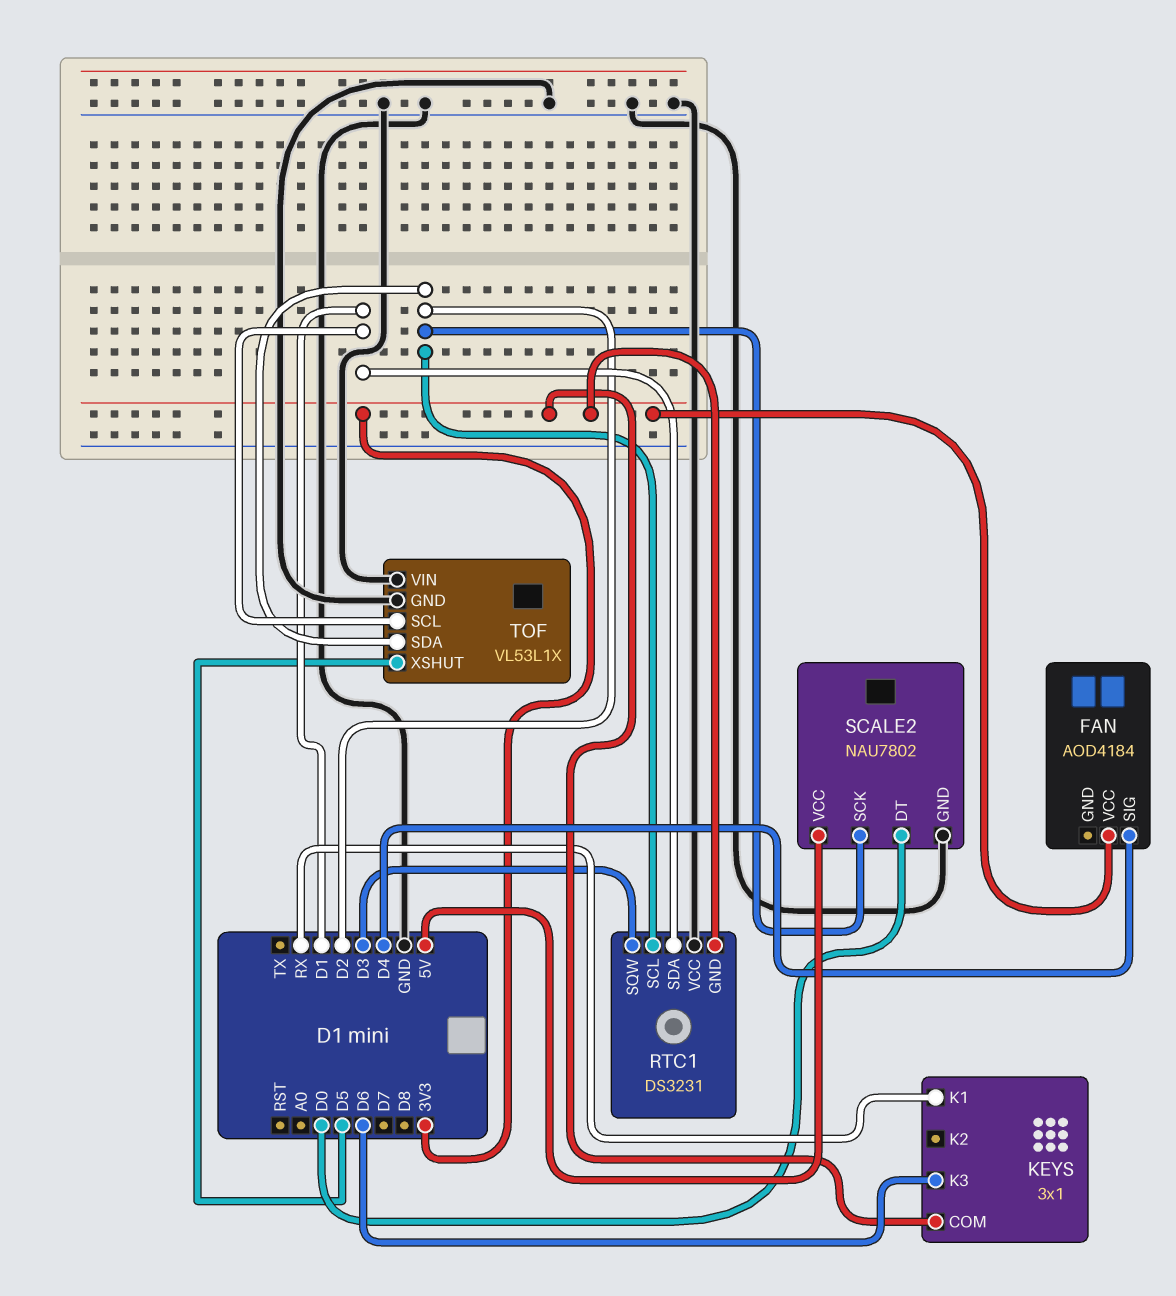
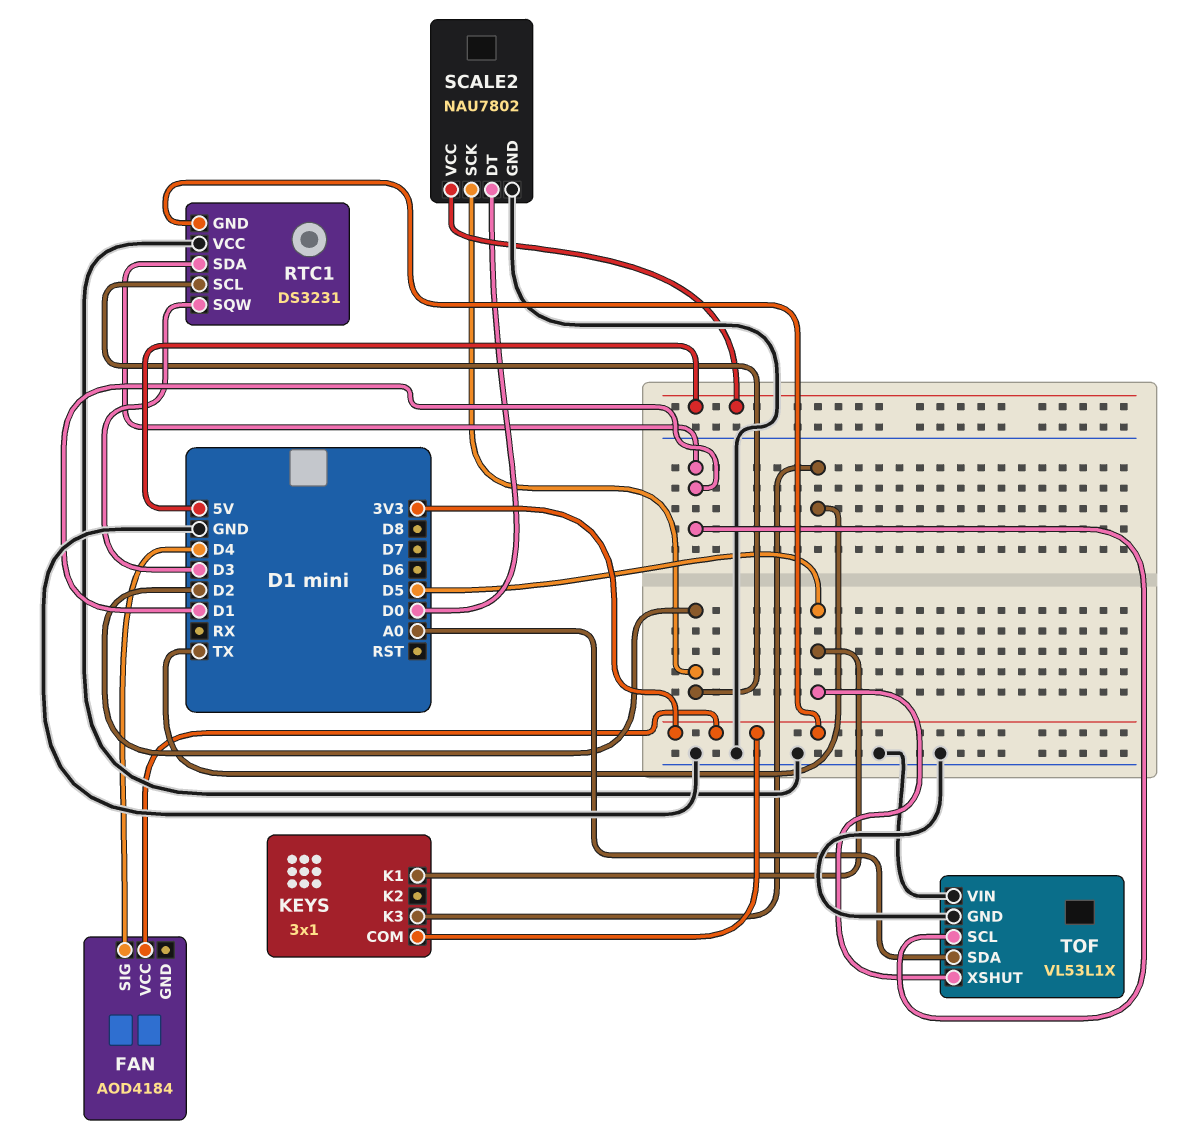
KEYS pin K1: RX -> D5
KEYS pin K3: D6 -> TX
TOF pin SDA: D2 -> A0

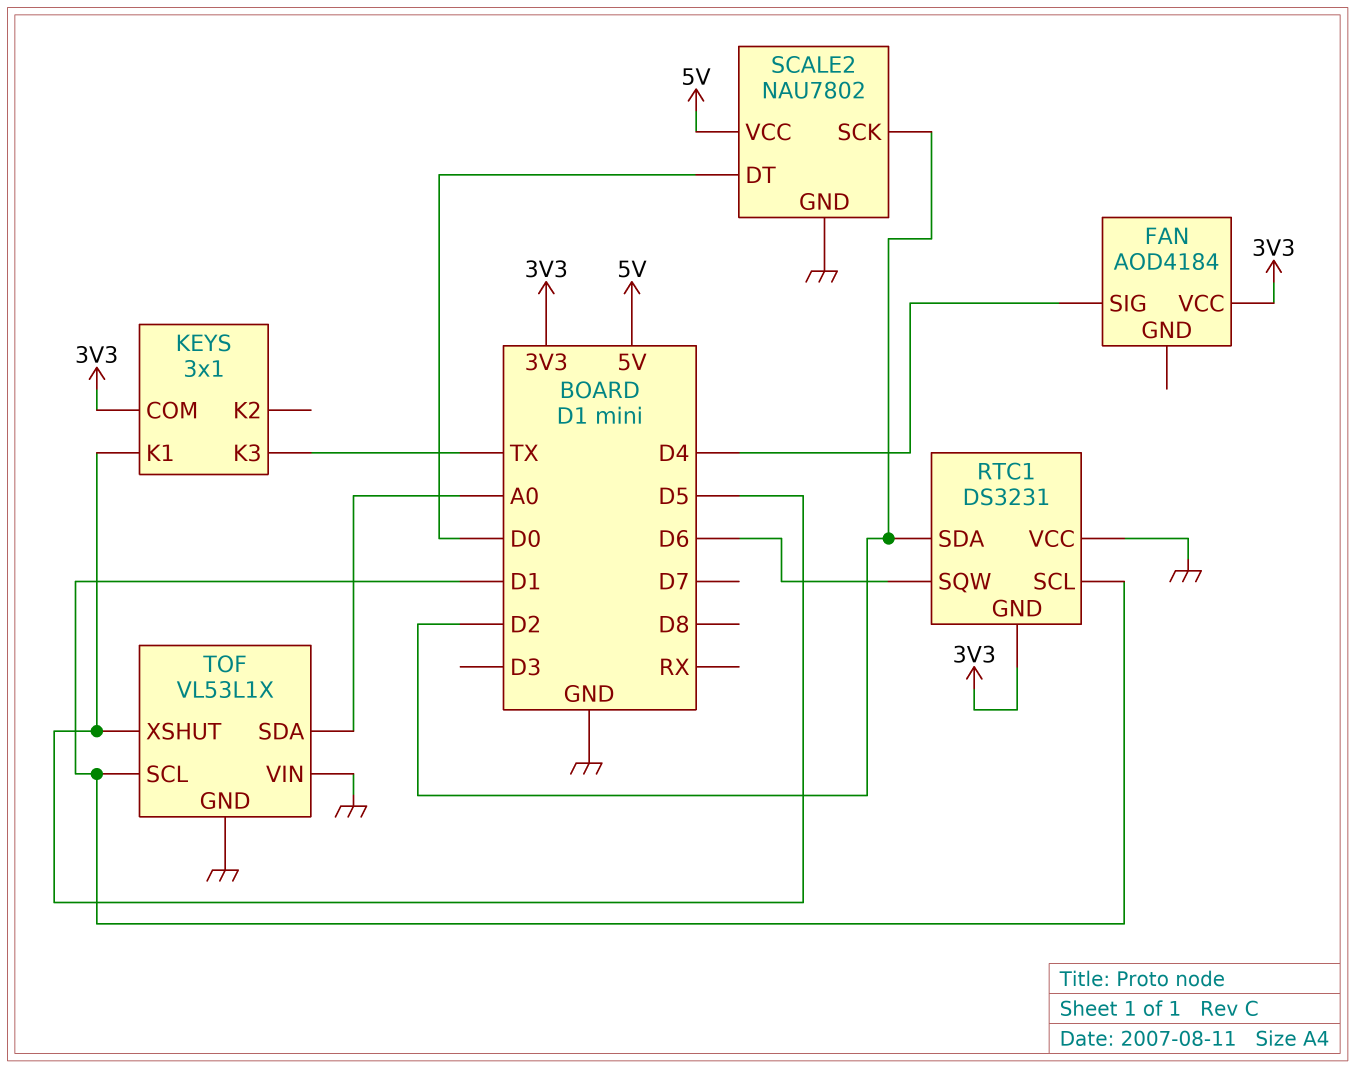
RTC1 pin SCL: D2 -> D1
RTC1 pin SDA: D1 -> D2
RTC1 pin SQW: D3 -> D6

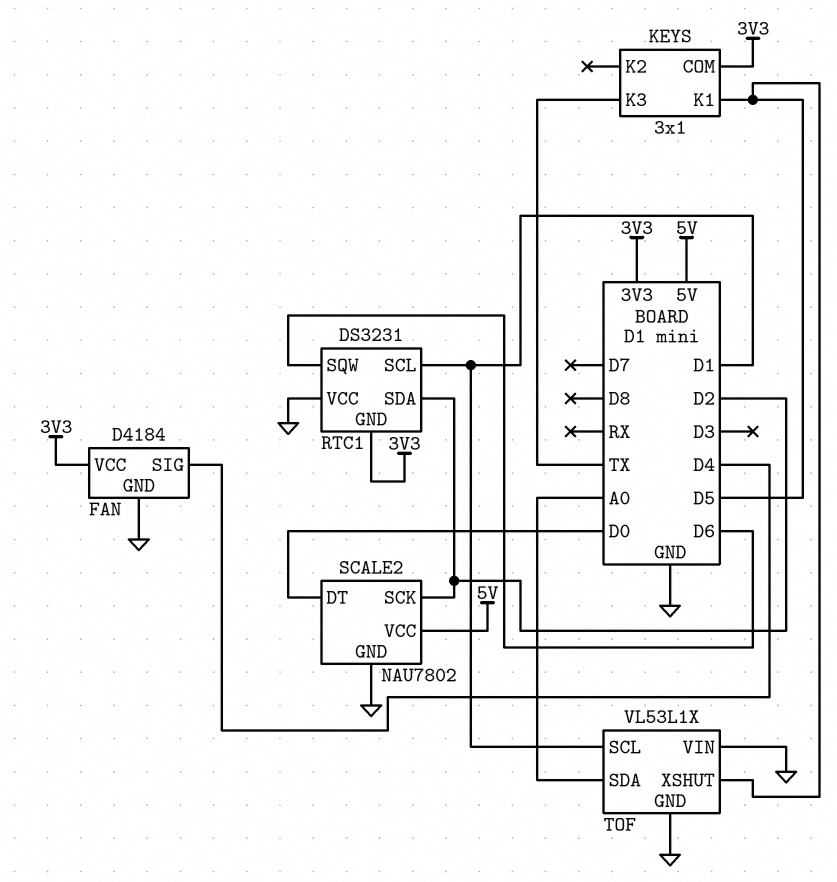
FAN: AOD4184 -> D4184
FAN pin GND: none -> GND

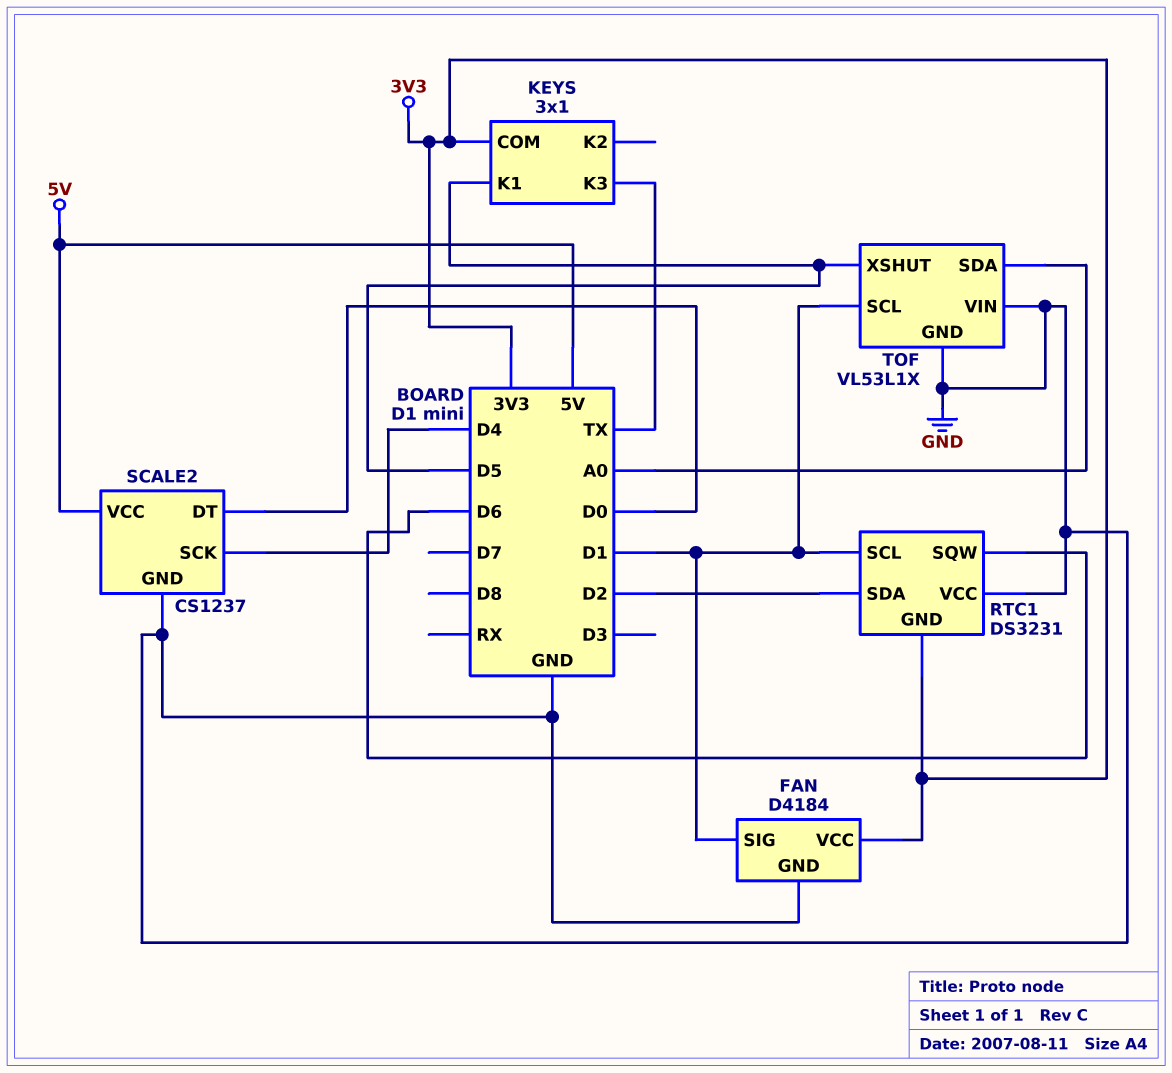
FAN pin SIG: D4 -> D1
SCALE2: NAU7802 -> CS1237
SCALE2 pin SCK: D2 -> D4

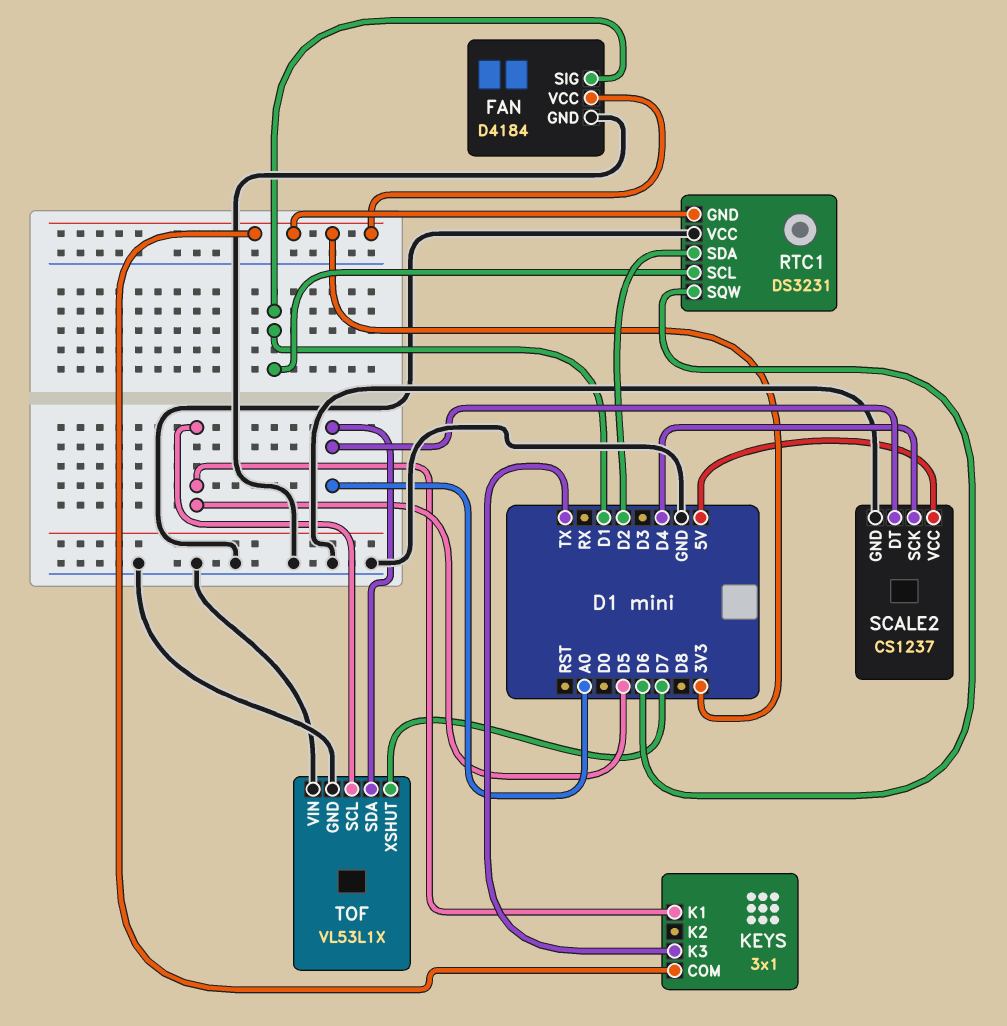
SCALE2 pin DT: D0 -> A0
TOF pin SCL: D1 -> D5
TOF pin XSHUT: D5 -> D7

